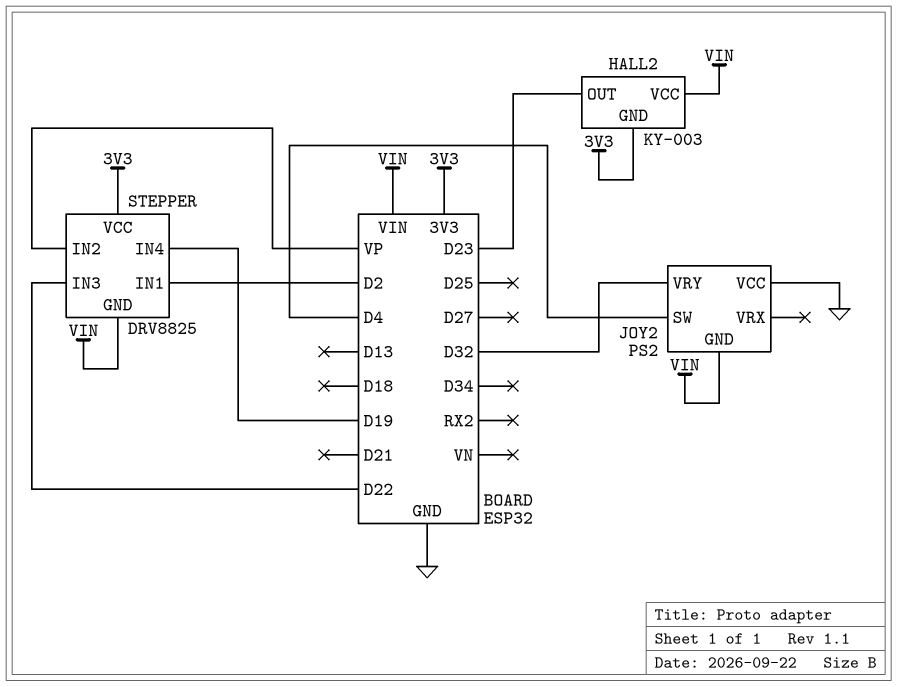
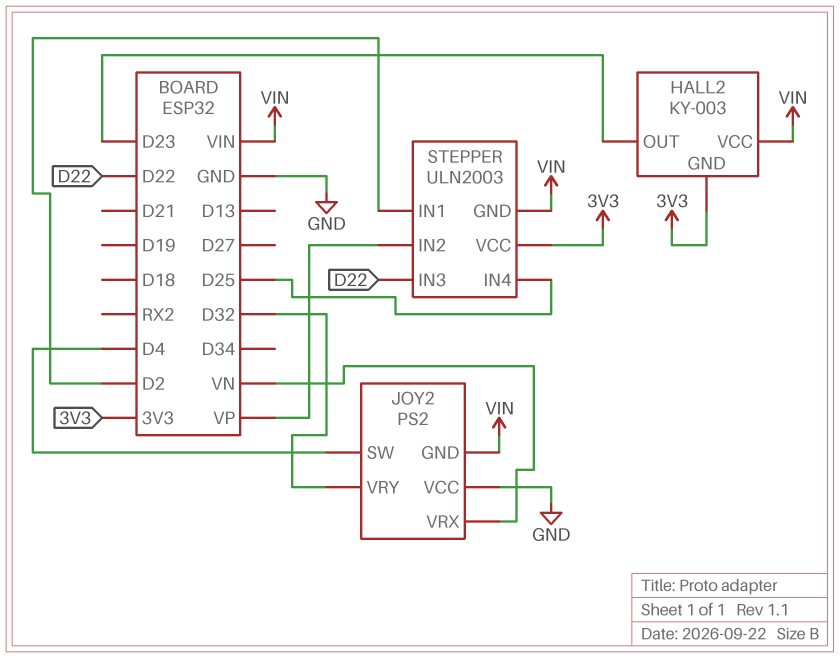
JOY2 pin VRX: none -> VN
STEPPER: DRV8825 -> ULN2003
STEPPER pin IN4: D19 -> D25

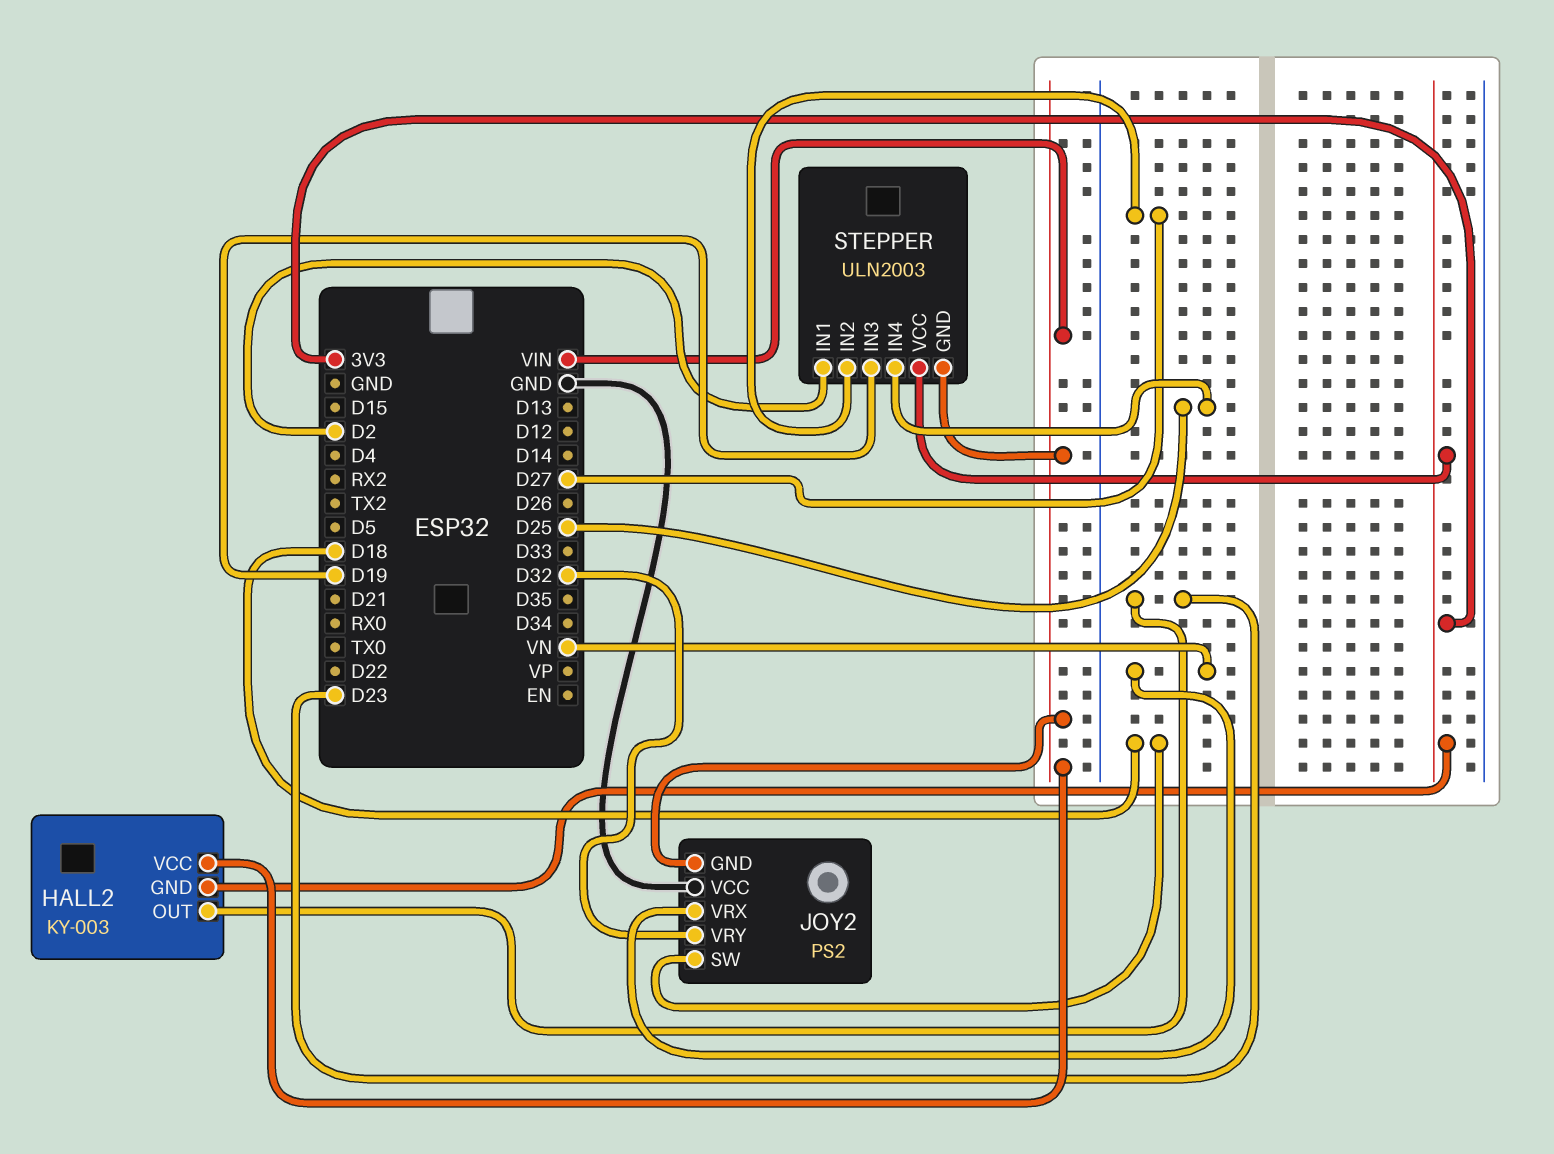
JOY2 pin SW: D4 -> D18
STEPPER pin IN2: VP -> D27
STEPPER pin IN3: D22 -> D19

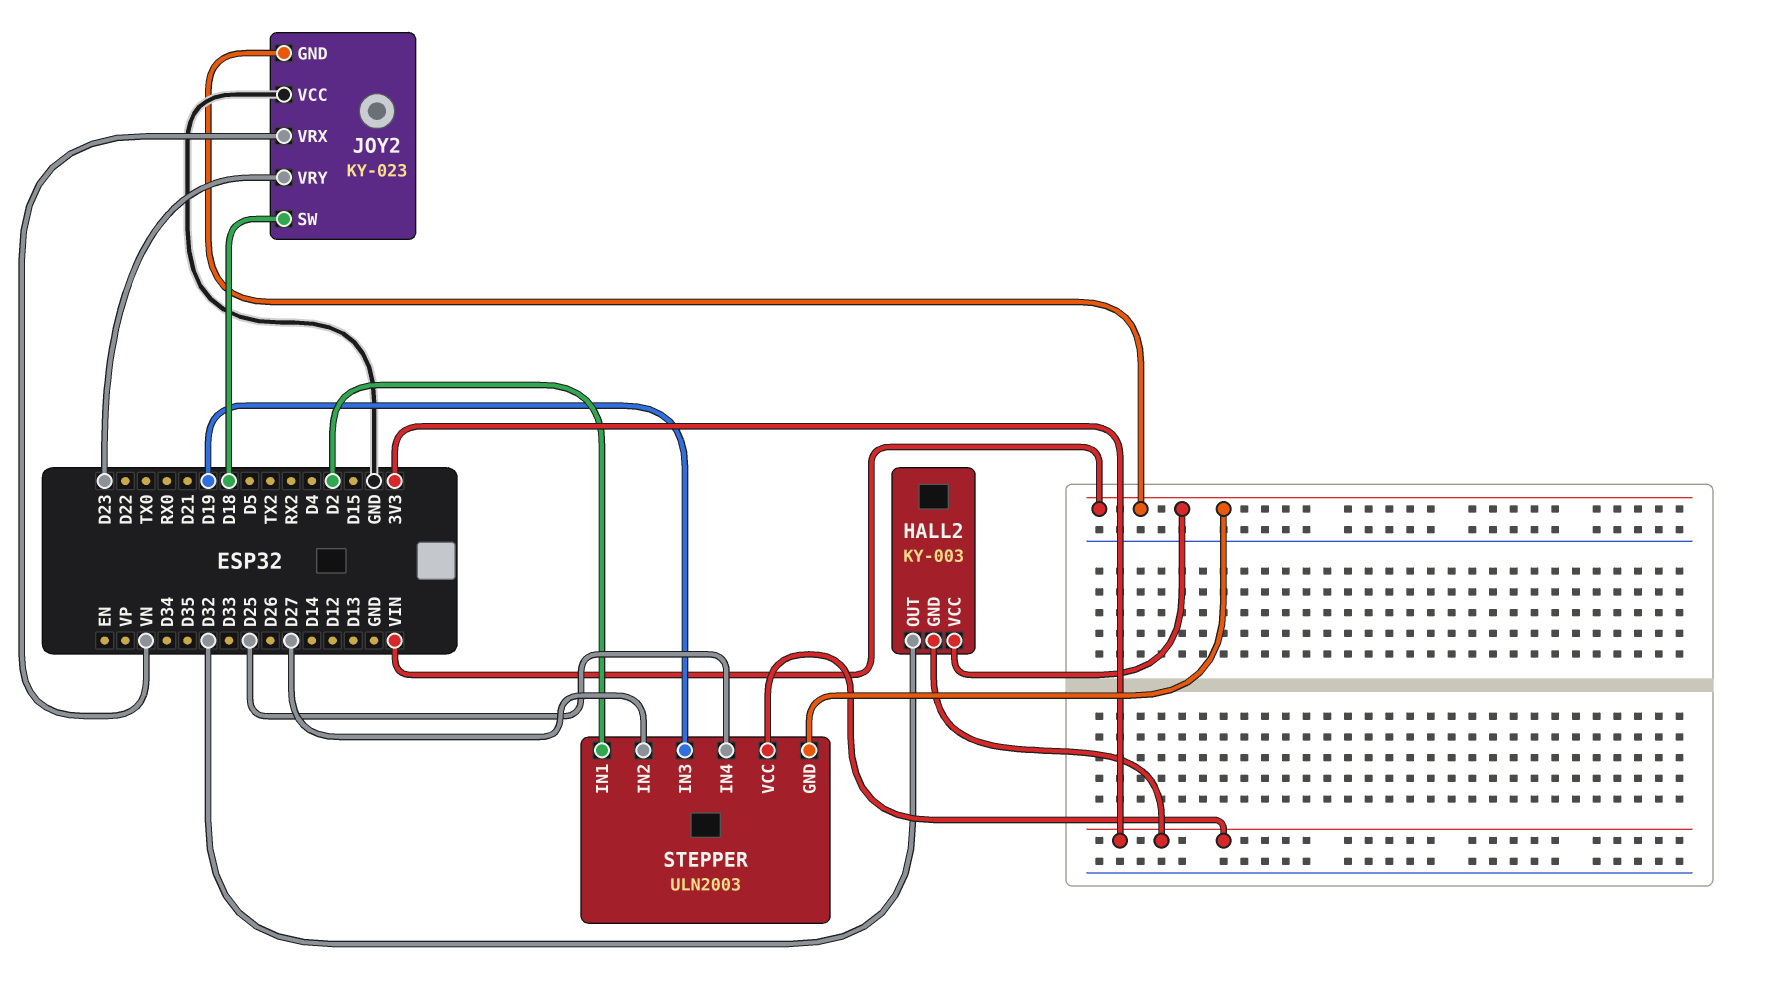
HALL2 pin OUT: D23 -> D32
JOY2: PS2 -> KY-023
JOY2 pin VRY: D32 -> D23

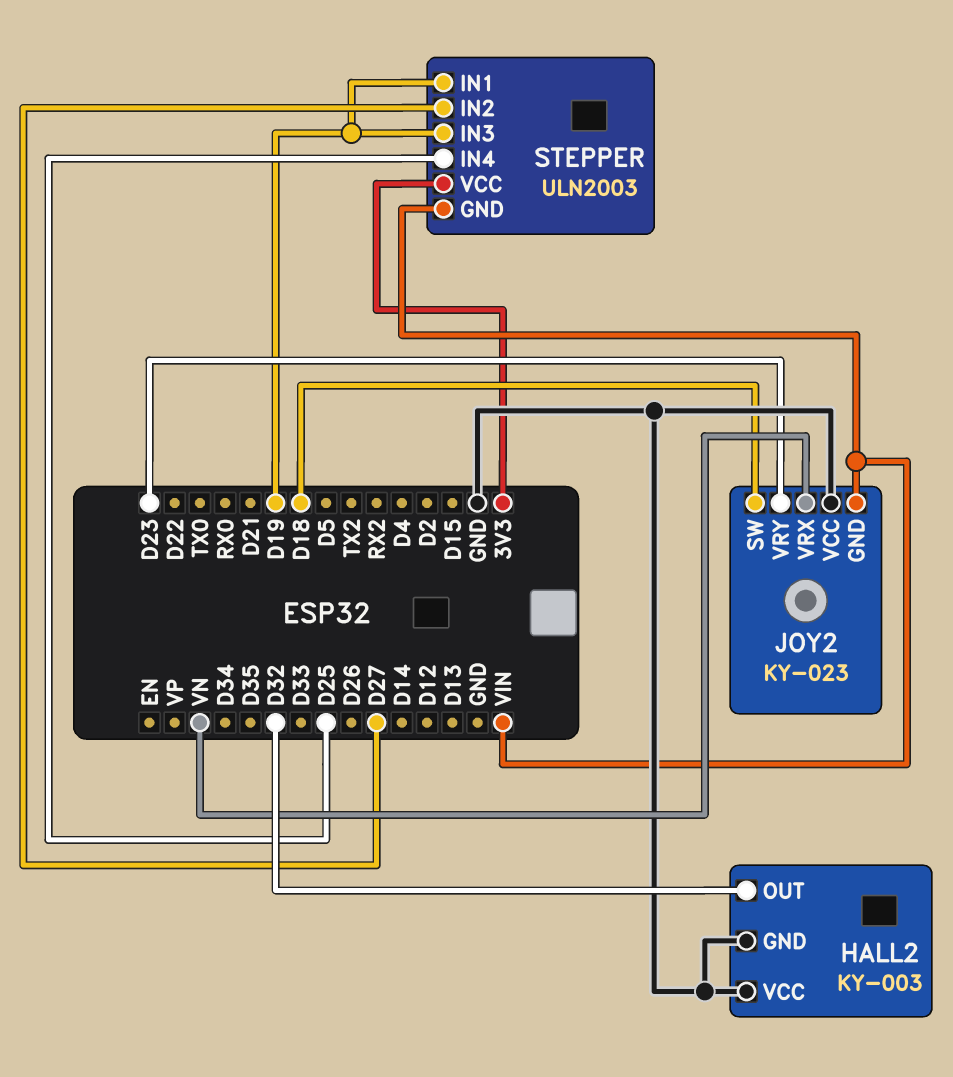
HALL2 pin GND: 3V3 -> GND
HALL2 pin VCC: VIN -> GND
STEPPER pin IN1: D2 -> D19

